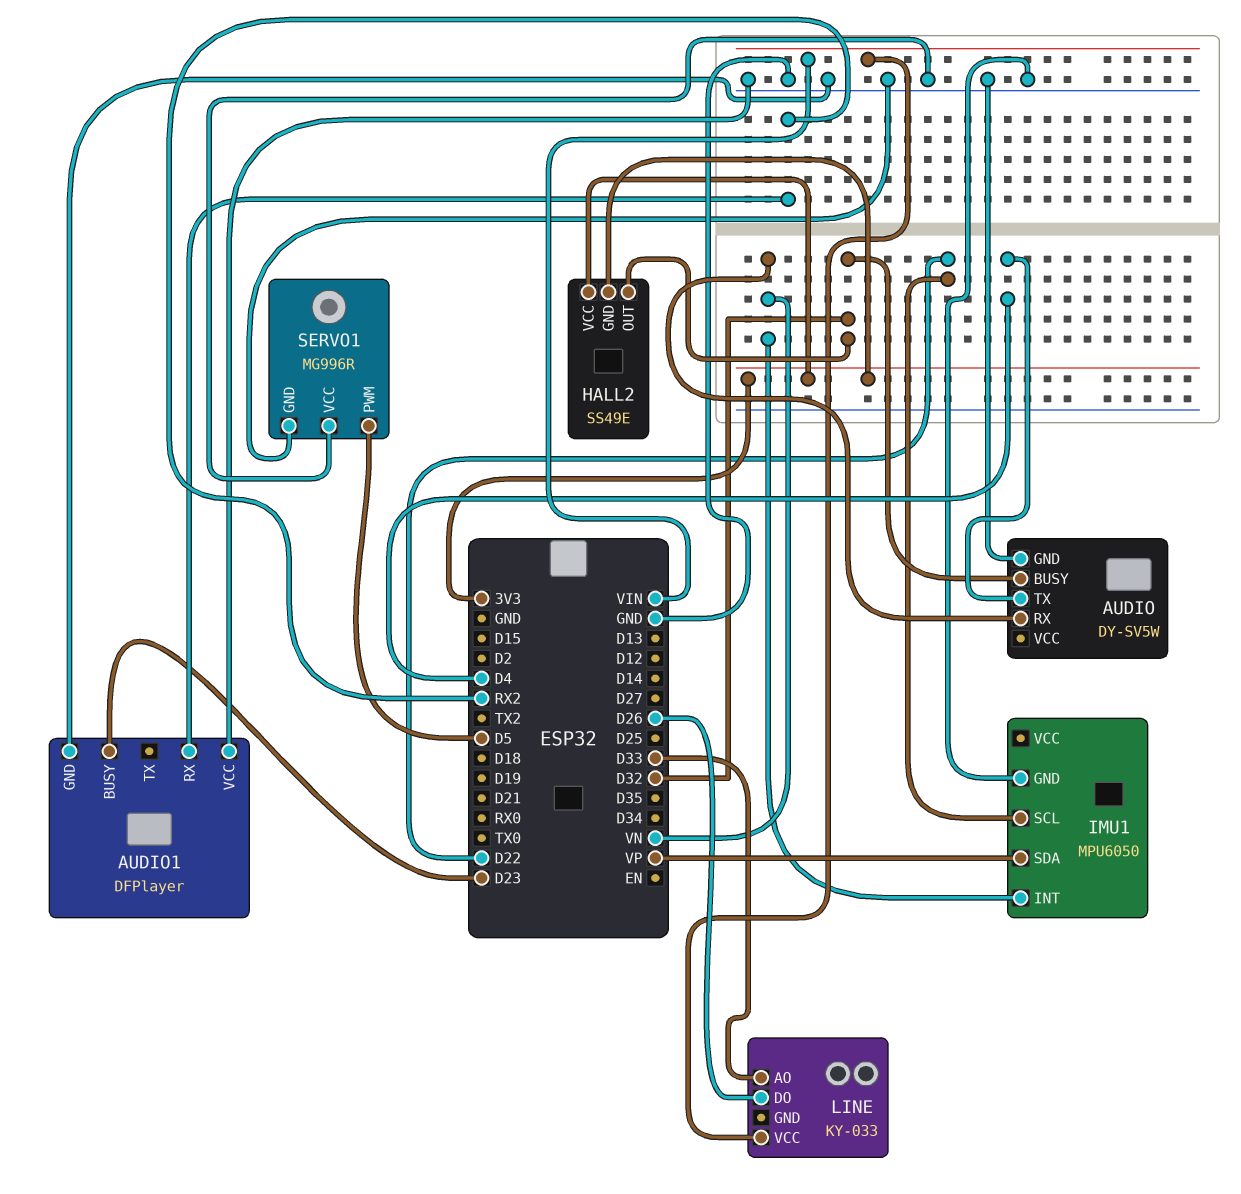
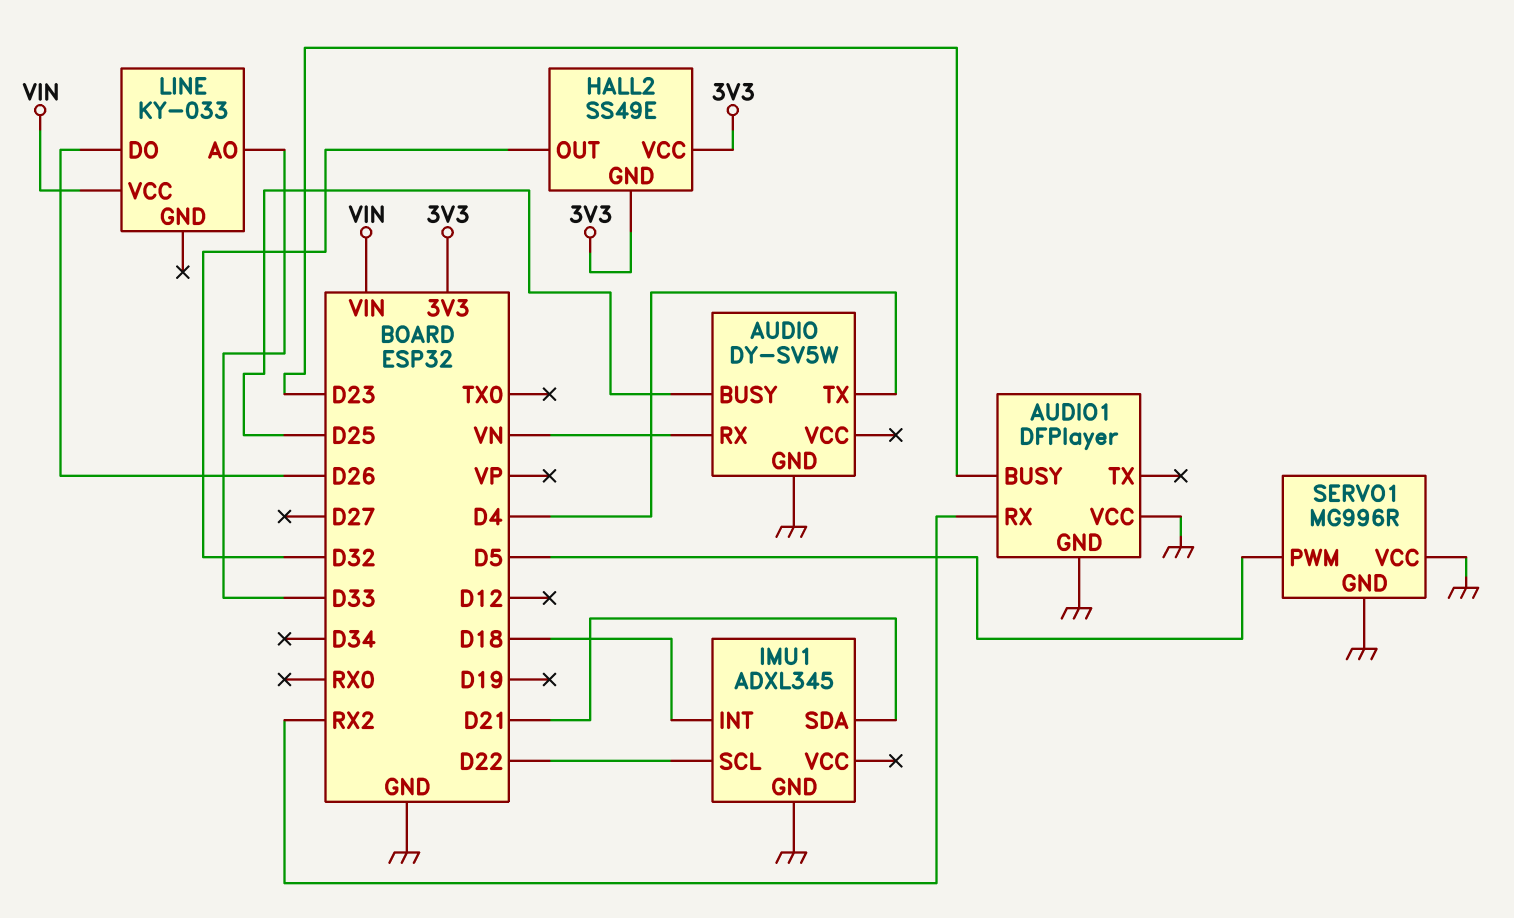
AUDIO pin BUSY: D32 -> D25
IMU1: MPU6050 -> ADXL345
IMU1 pin INT: VN -> D18
IMU1 pin SDA: VP -> D21

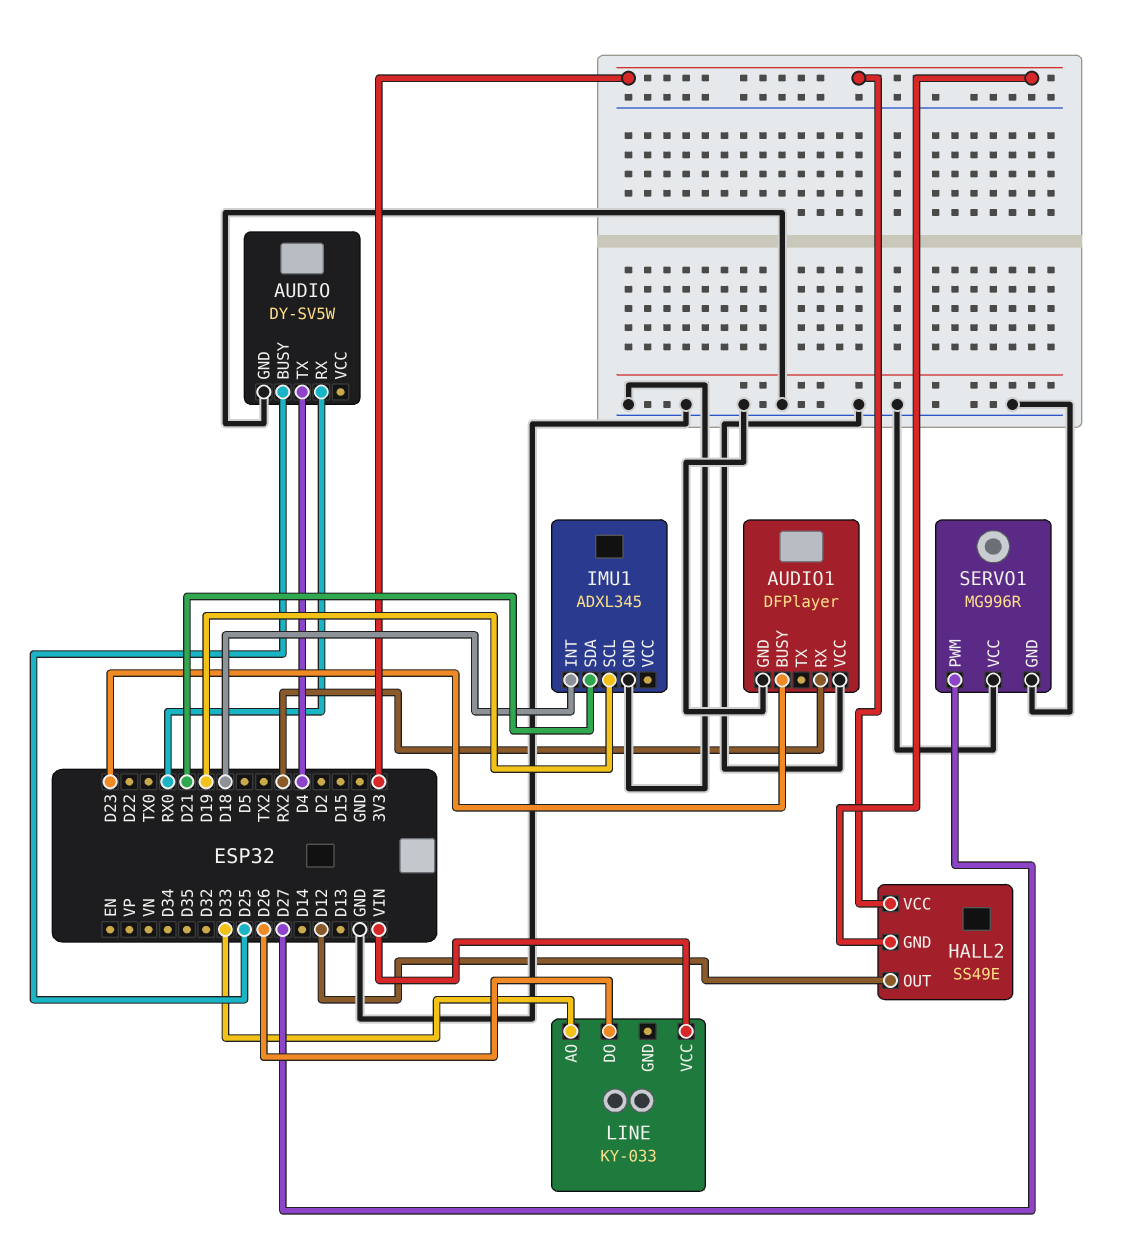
AUDIO pin RX: VN -> RX0
HALL2 pin OUT: D32 -> D12
IMU1 pin SCL: D22 -> D19
SERVO1 pin PWM: D5 -> D27

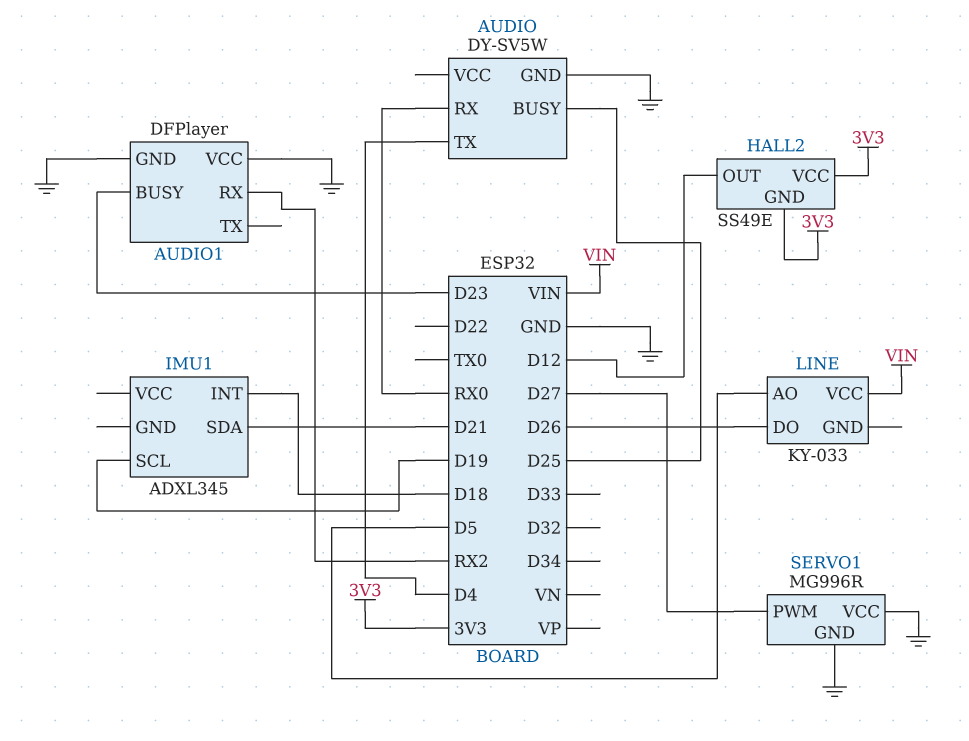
IMU1 pin GND: GND -> none
LINE pin AO: D33 -> D5

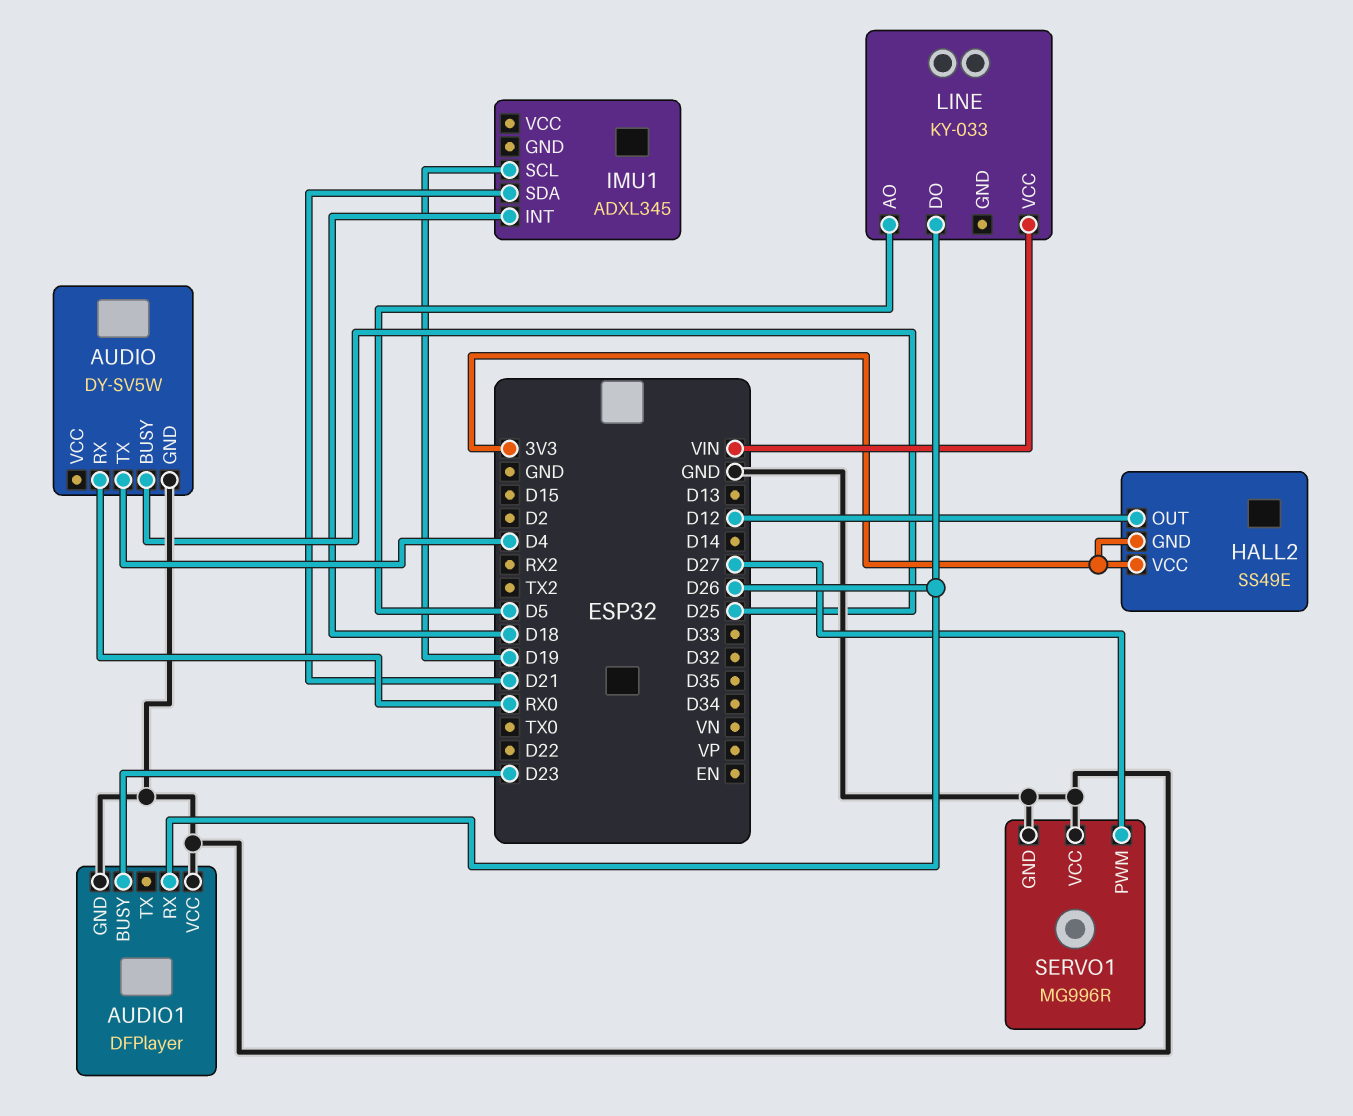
AUDIO1 pin RX: RX2 -> D26

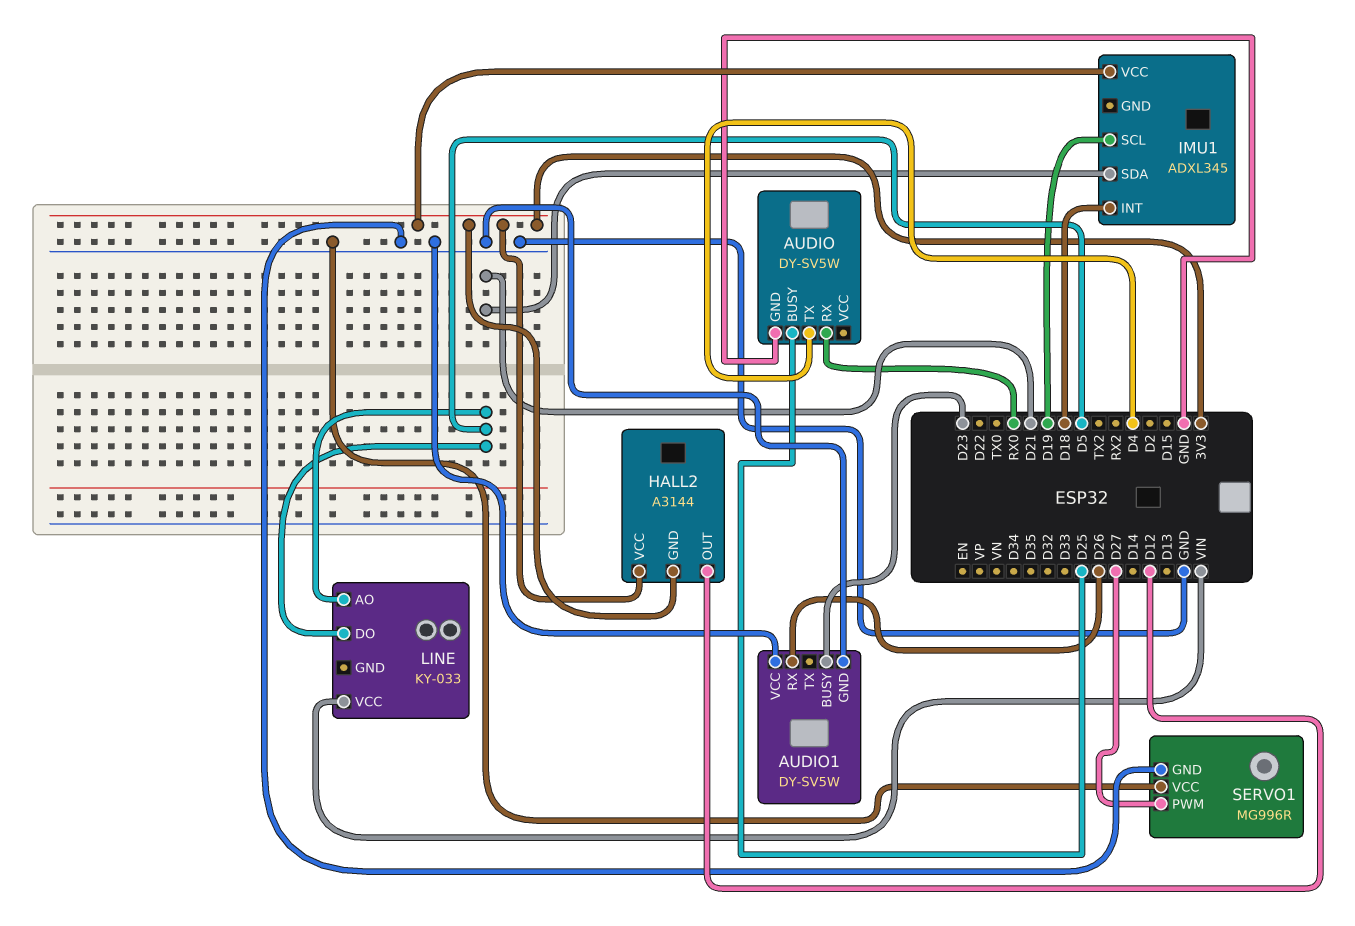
AUDIO1: DFPlayer -> DY-SV5W
HALL2: SS49E -> A3144
IMU1 pin VCC: none -> 3V3
LINE pin DO: D26 -> D5

